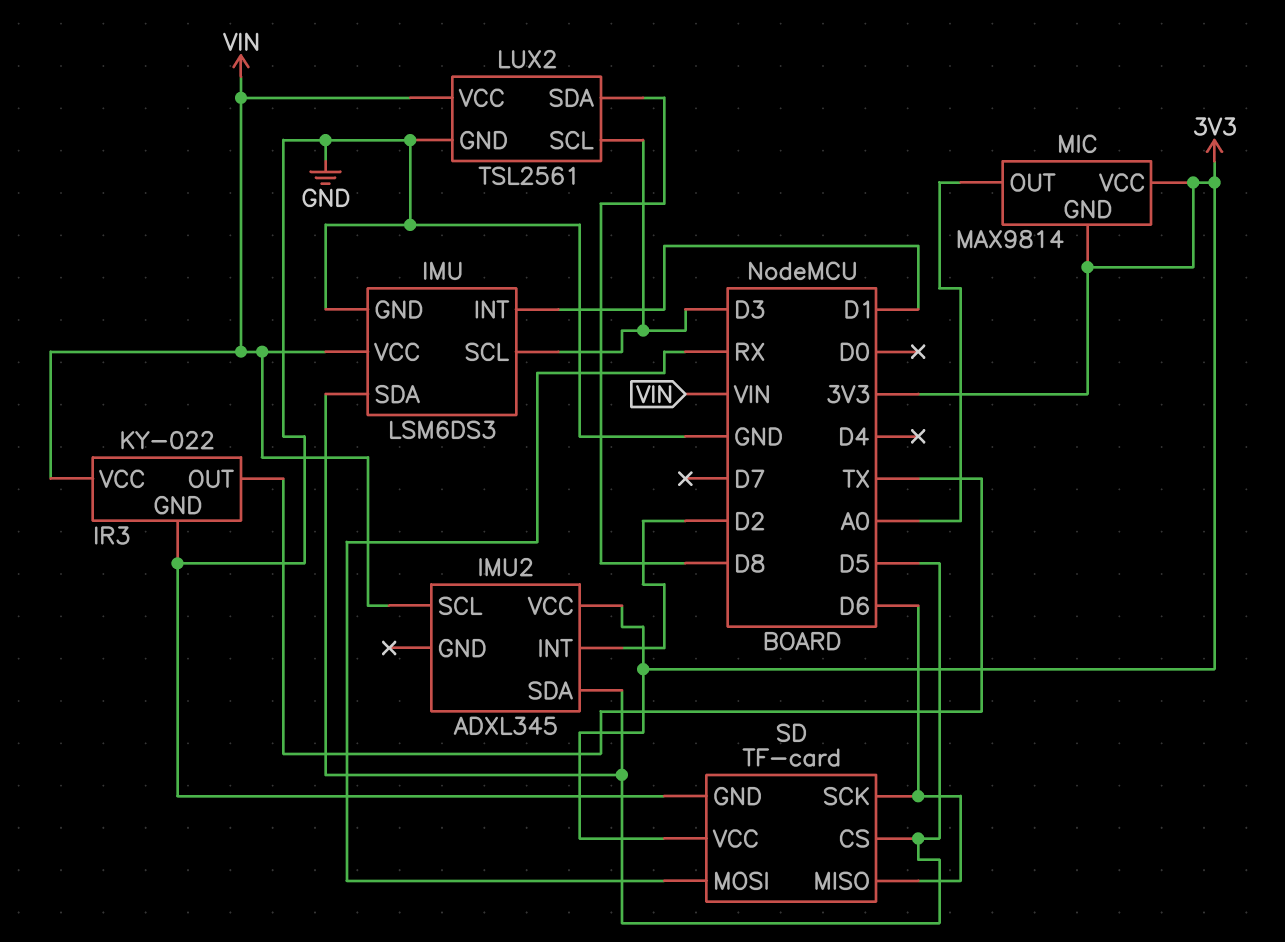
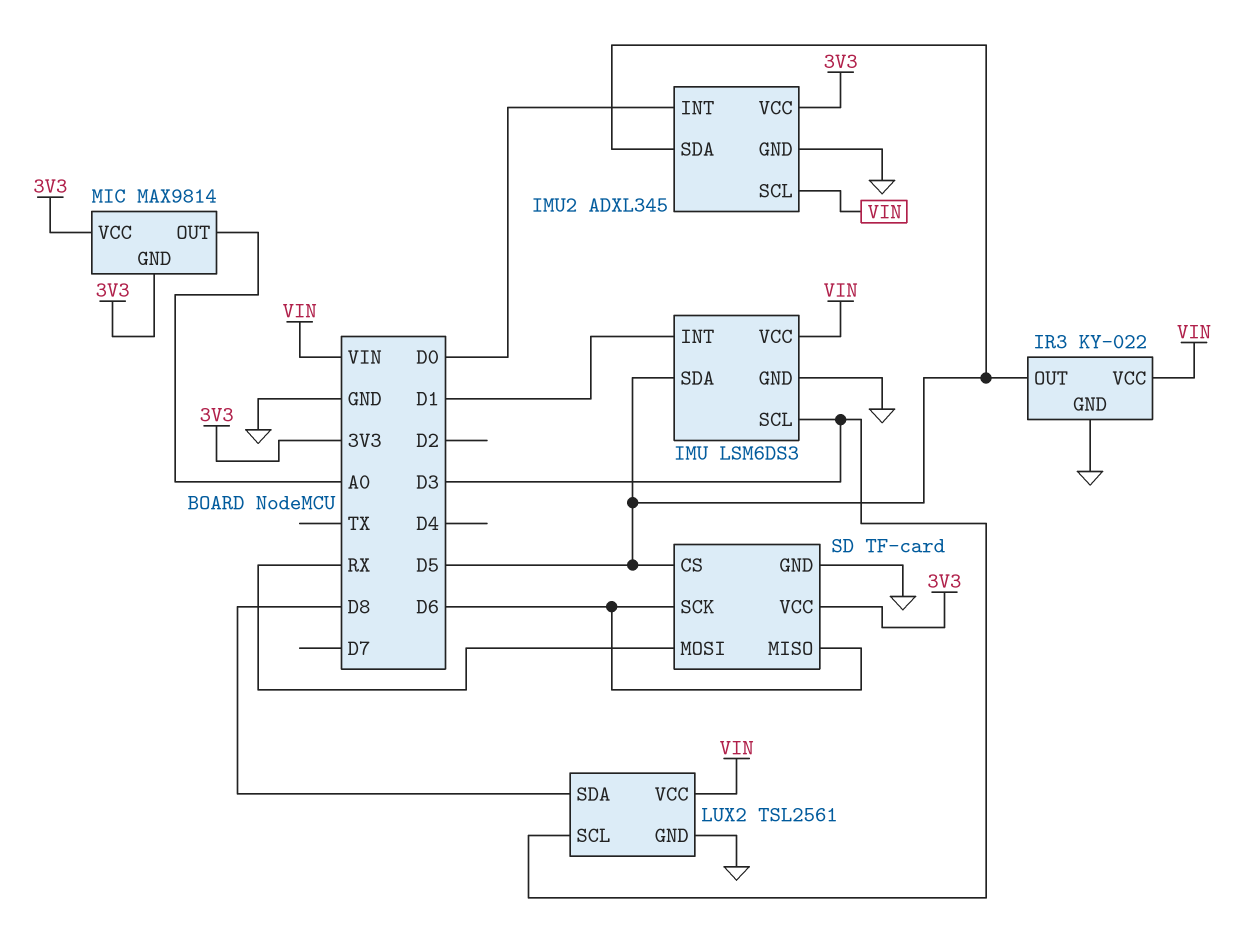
IMU2 pin GND: none -> GND
IMU2 pin INT: D2 -> D0
IR3 pin OUT: TX -> D5

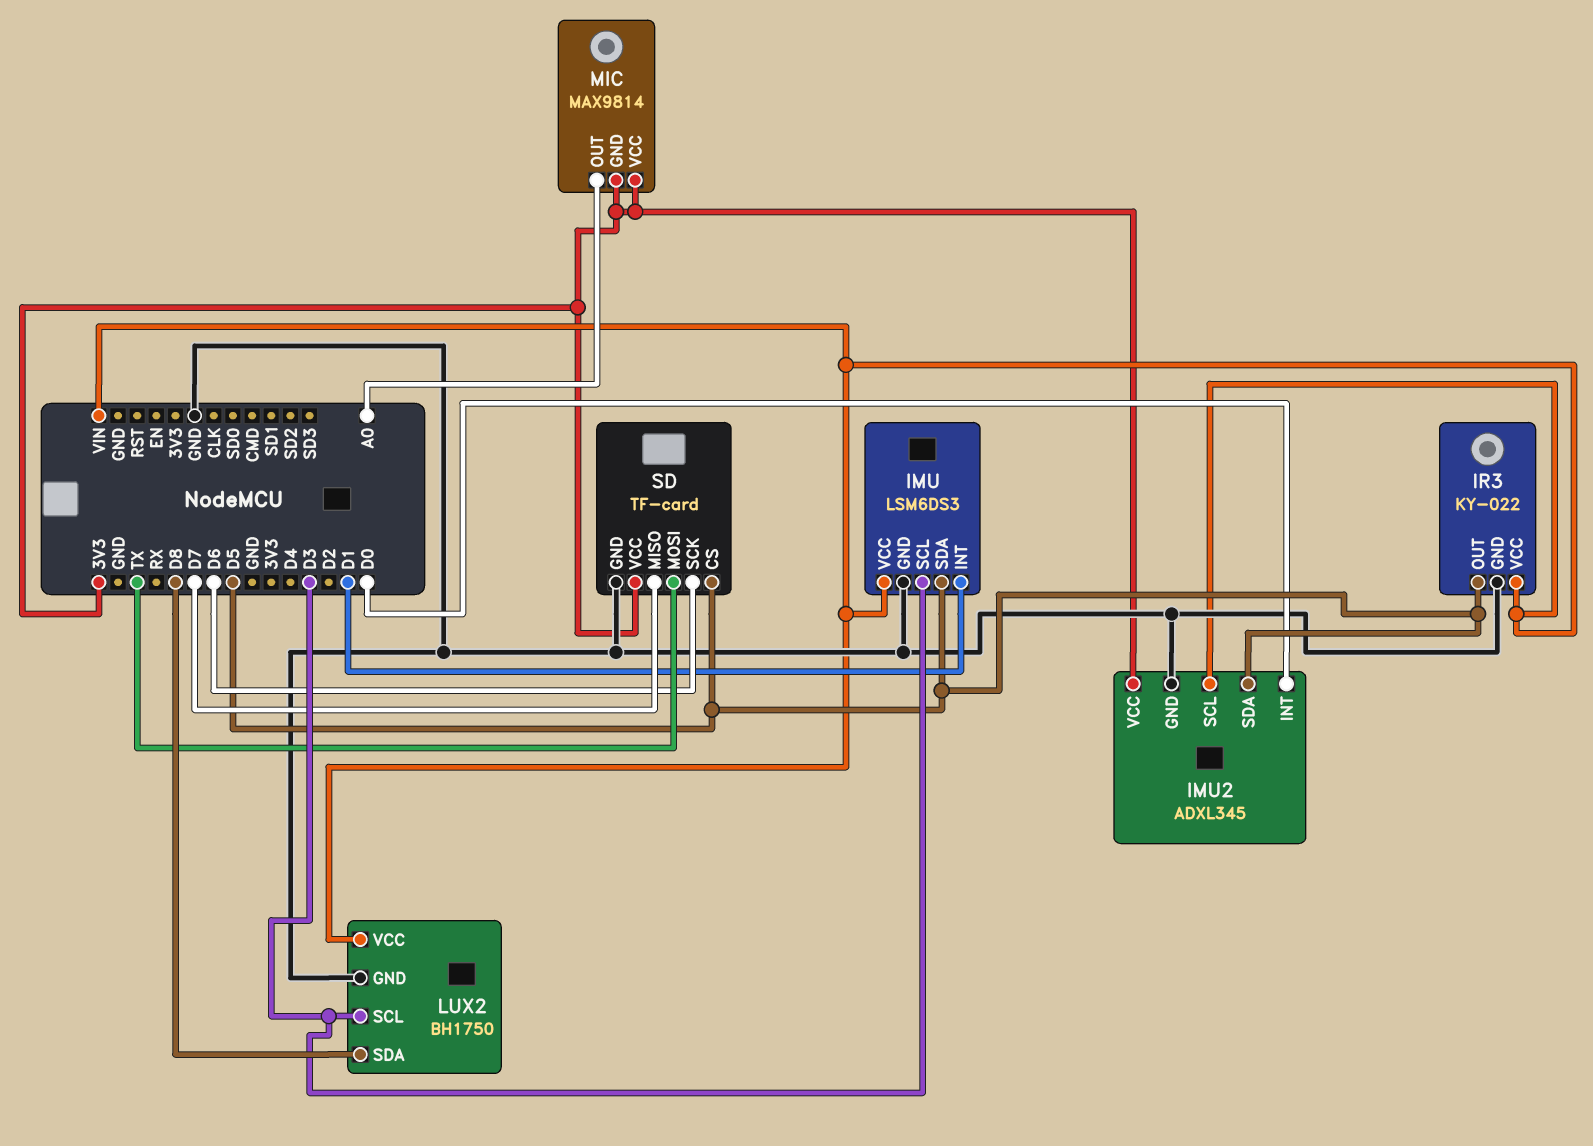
LUX2: TSL2561 -> BH1750
SD pin MISO: D6 -> D7
SD pin MOSI: RX -> TX

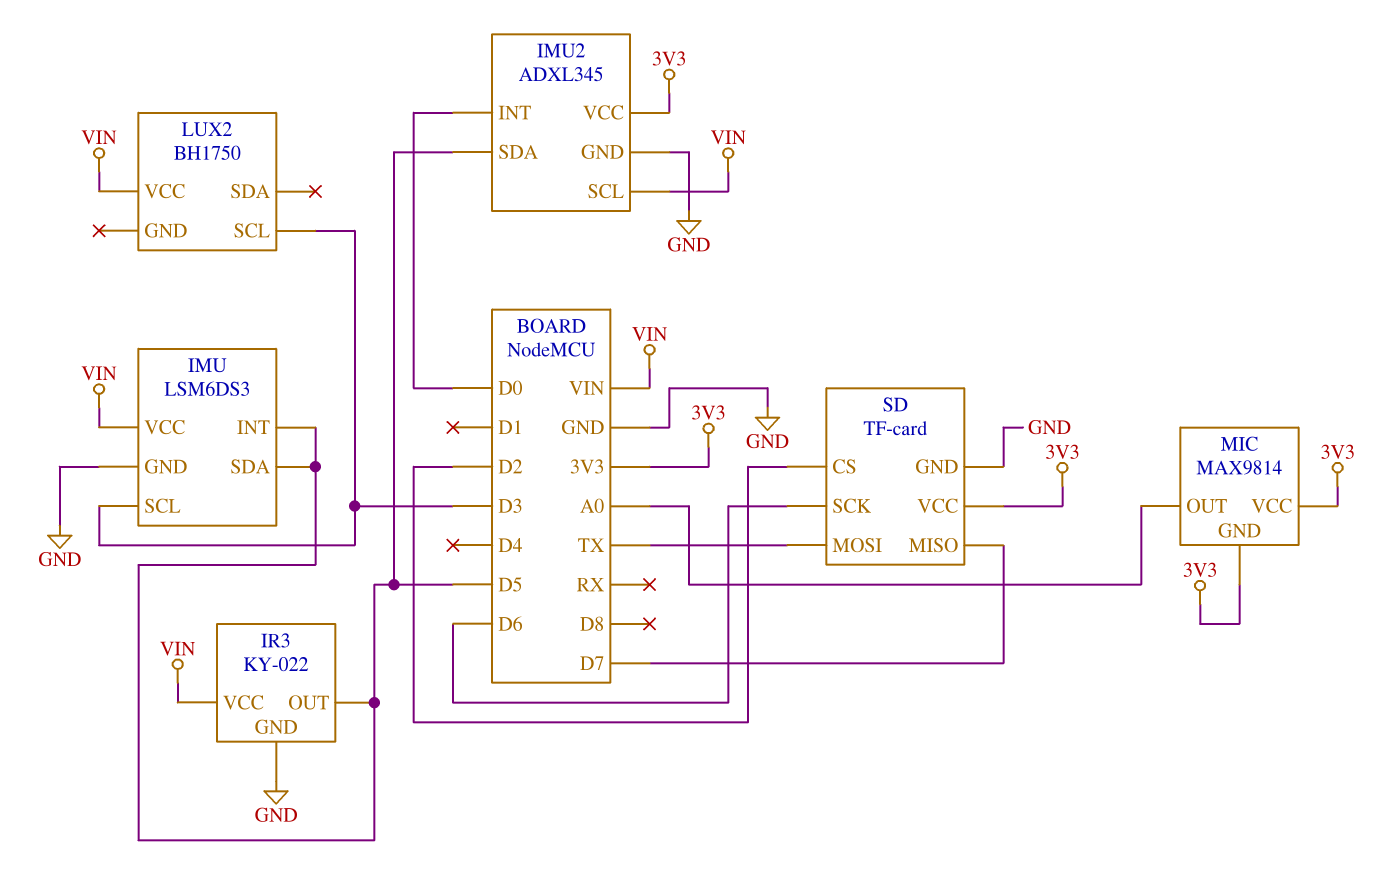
IMU pin INT: D1 -> D5
LUX2 pin GND: GND -> none
LUX2 pin SDA: D8 -> none
SD pin CS: D5 -> D2

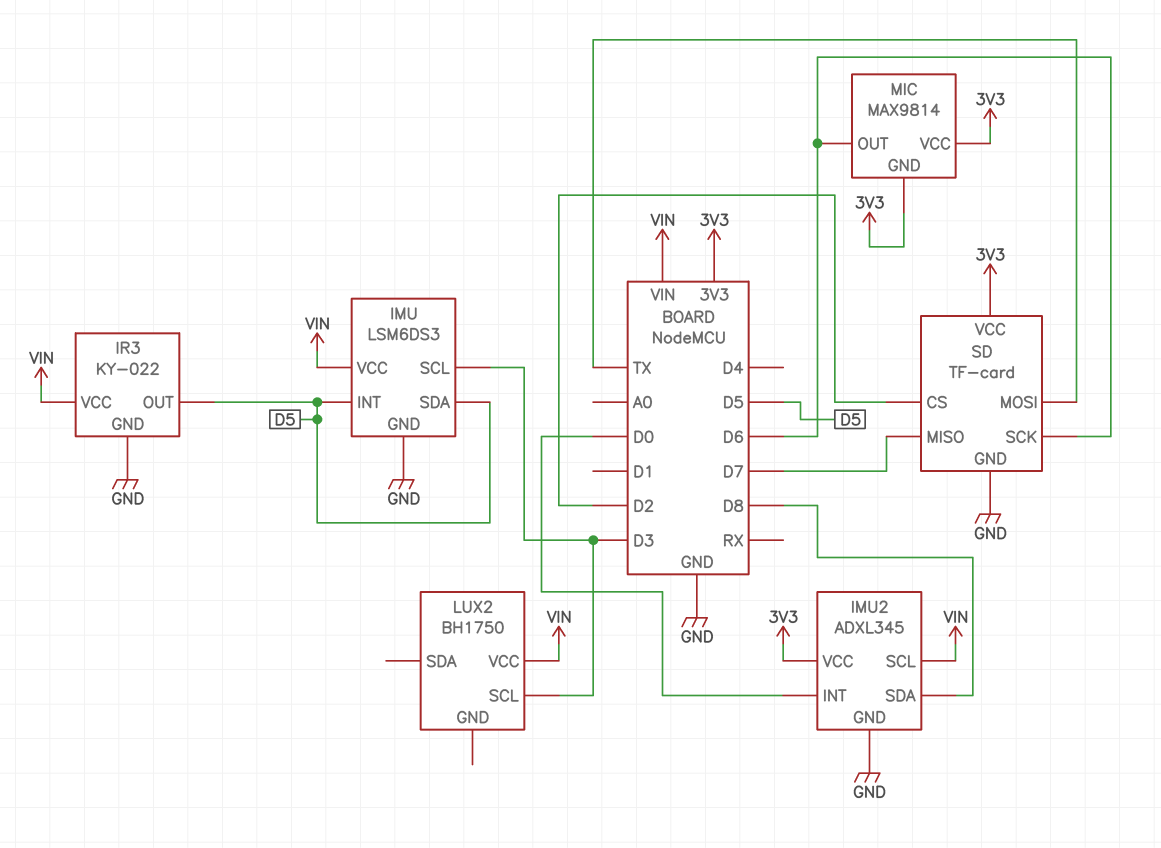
IMU2 pin SDA: D5 -> D8
MIC pin OUT: A0 -> D6

